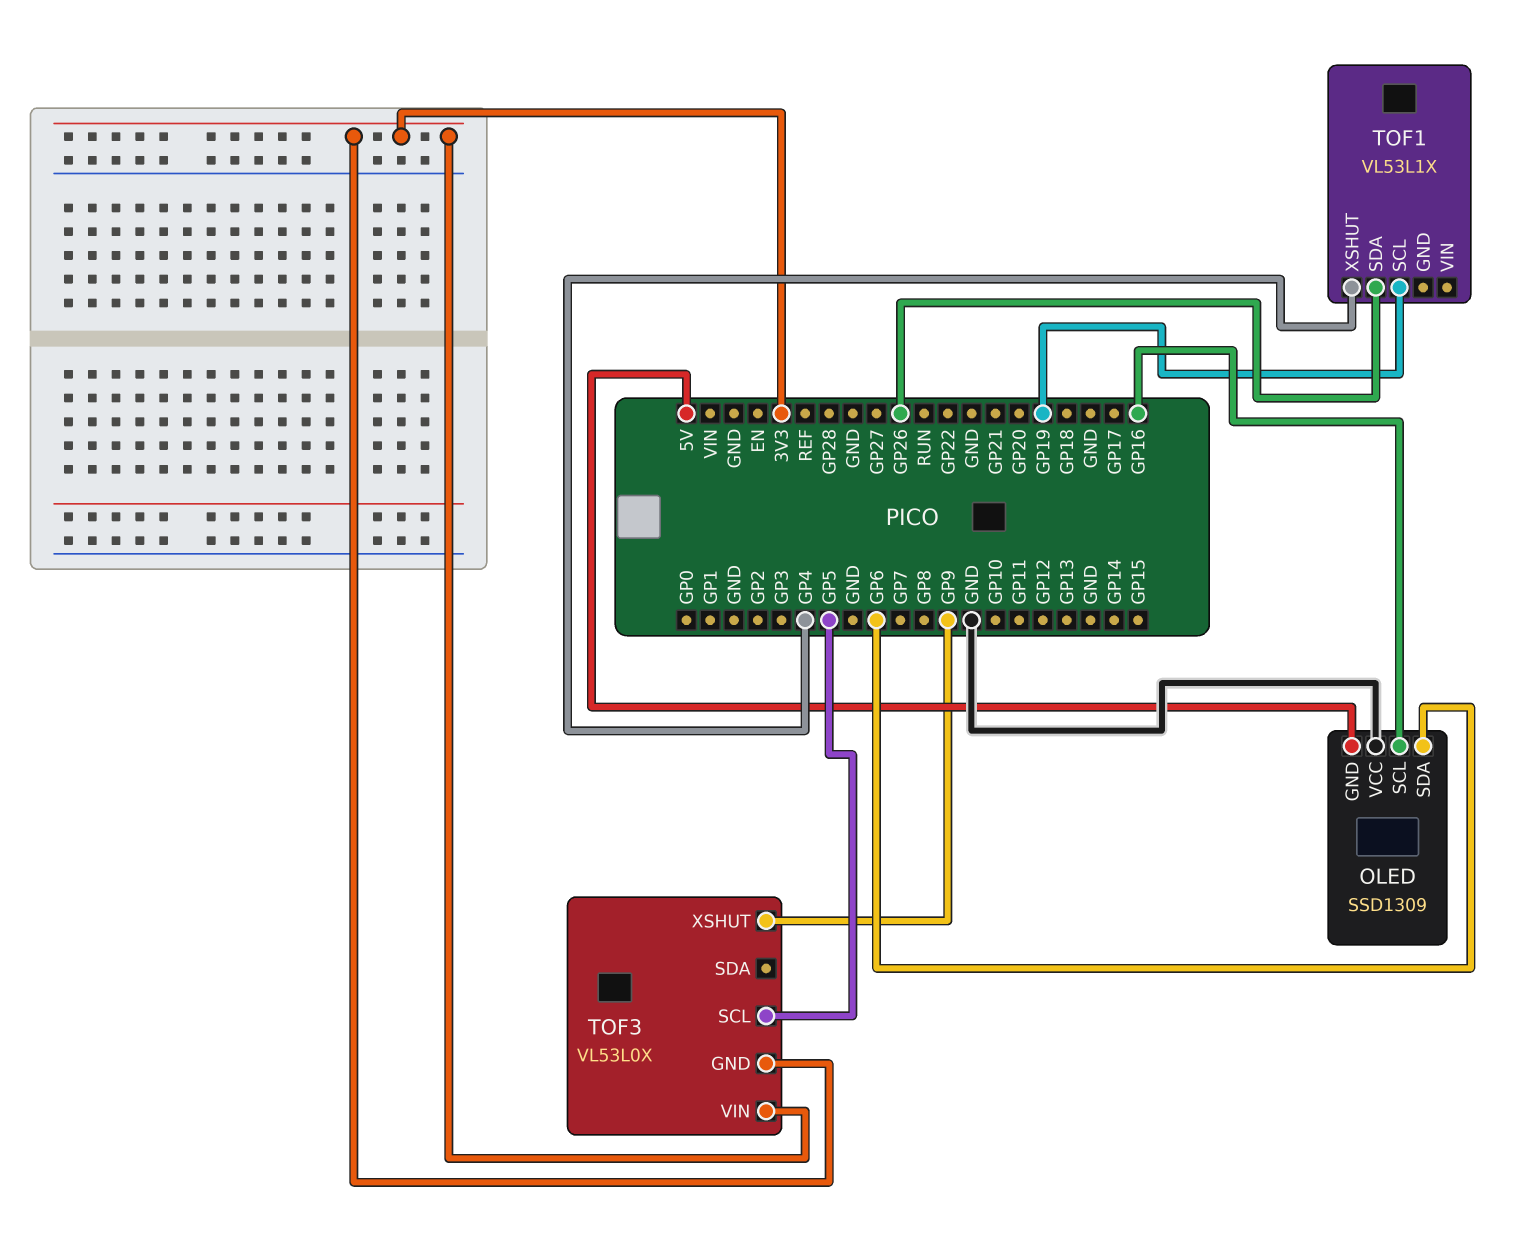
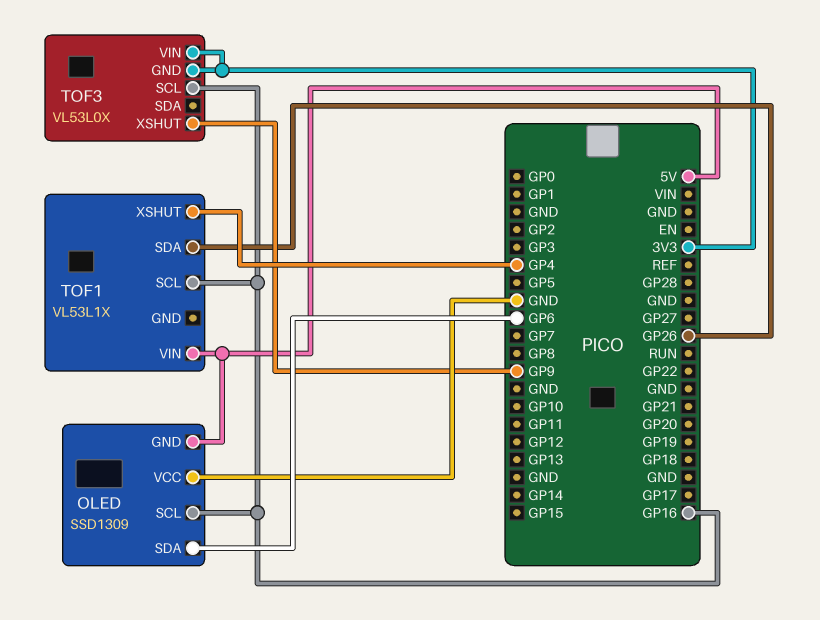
TOF1 pin SCL: GP19 -> GP16
TOF1 pin VIN: none -> 5V
TOF3 pin SCL: GP5 -> GP16

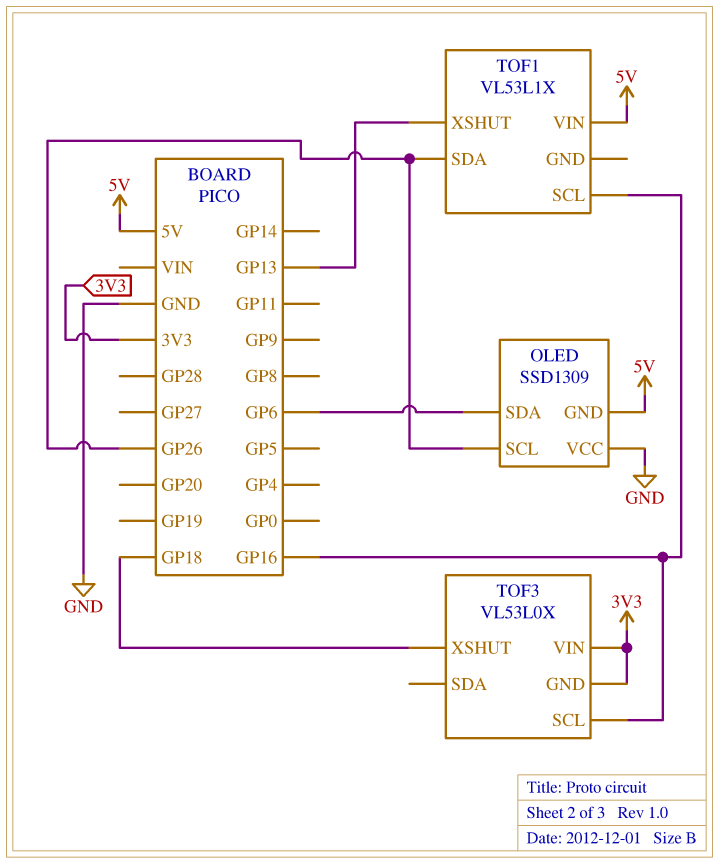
OLED pin SCL: GP16 -> GP26
TOF1 pin XSHUT: GP4 -> GP13
TOF3 pin XSHUT: GP9 -> GP18

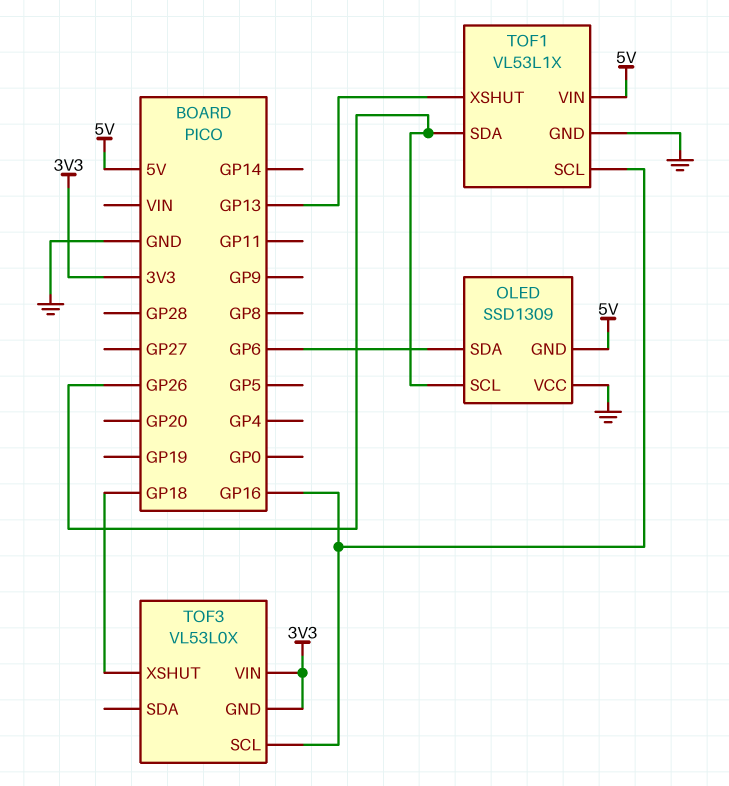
TOF1 pin GND: none -> GND

